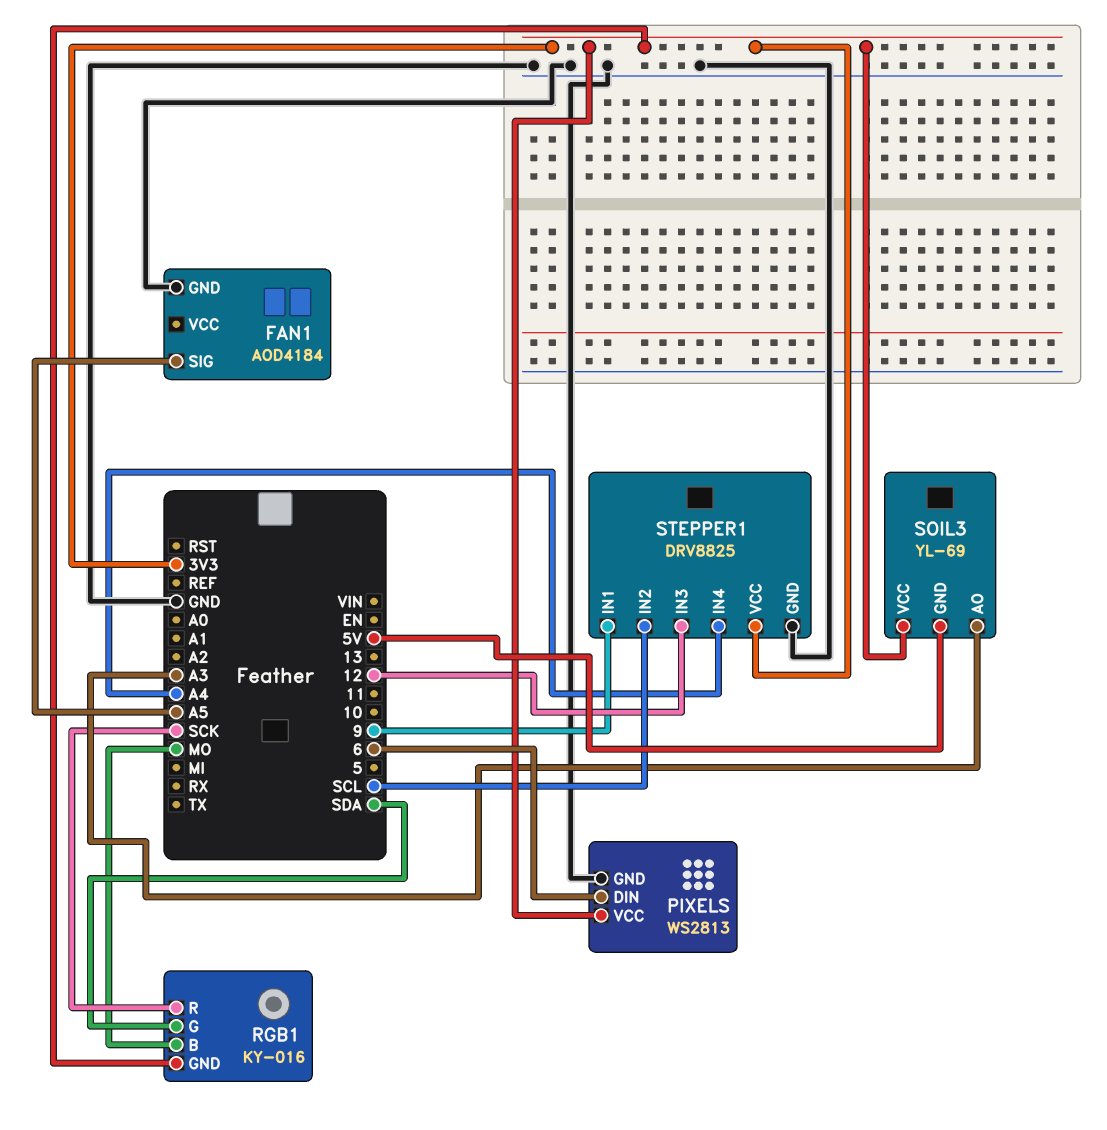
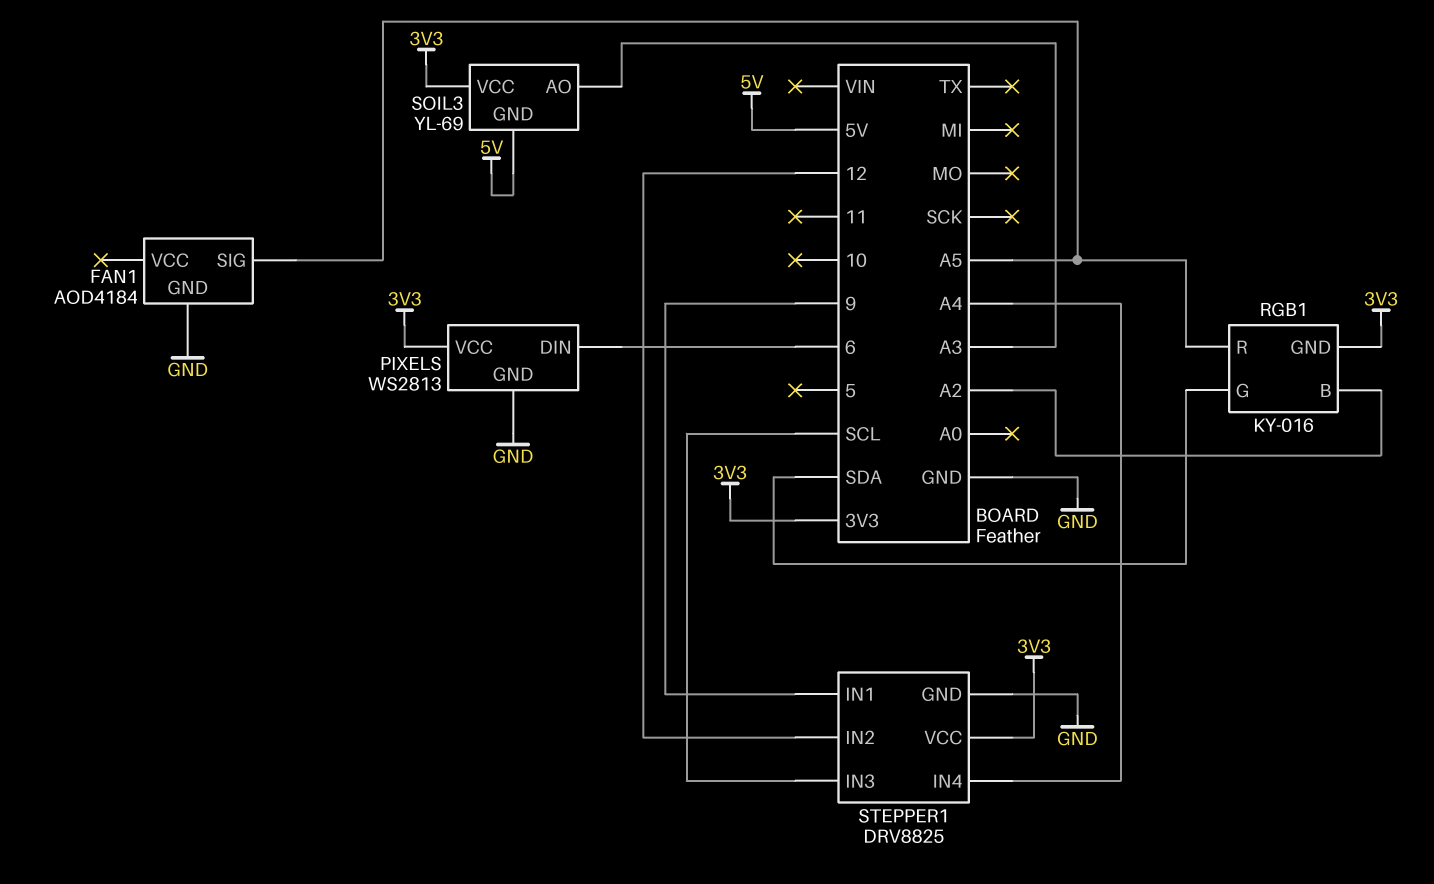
RGB1 pin B: MO -> A2
RGB1 pin R: SCK -> A5
STEPPER1 pin IN2: SCL -> 12
STEPPER1 pin IN3: 12 -> SCL

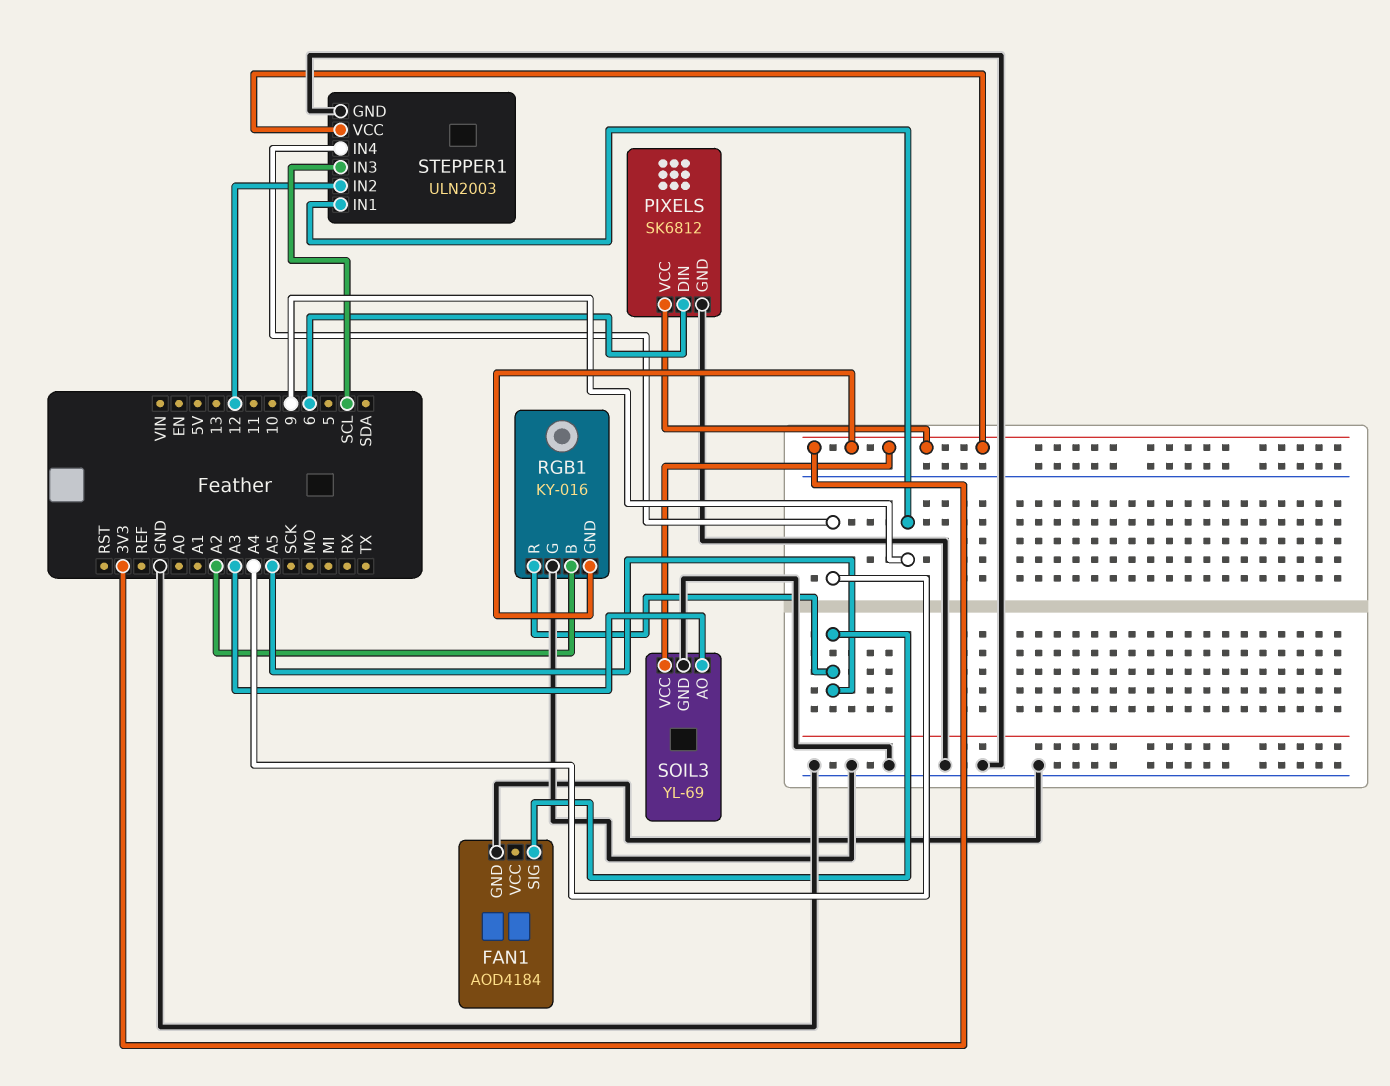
PIXELS: WS2813 -> SK6812
RGB1 pin G: SDA -> GND
SOIL3 pin GND: 5V -> GND
STEPPER1: DRV8825 -> ULN2003

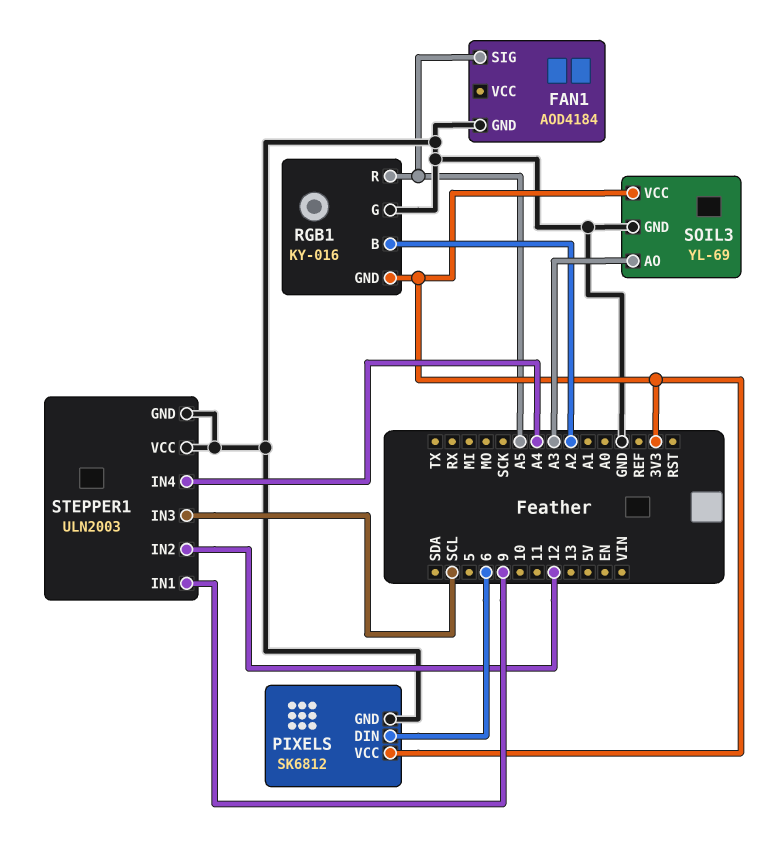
STEPPER1 pin VCC: 3V3 -> GND

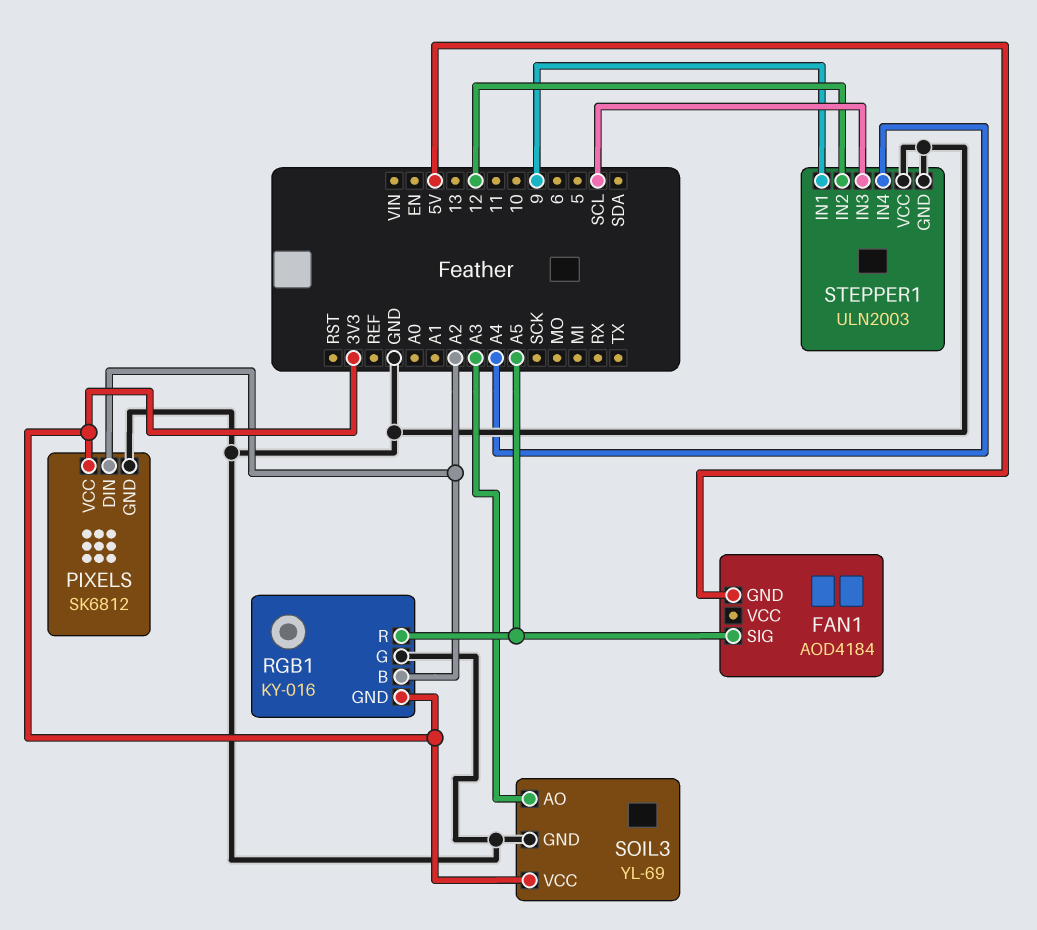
FAN1 pin GND: GND -> 5V
PIXELS pin DIN: 6 -> A2

